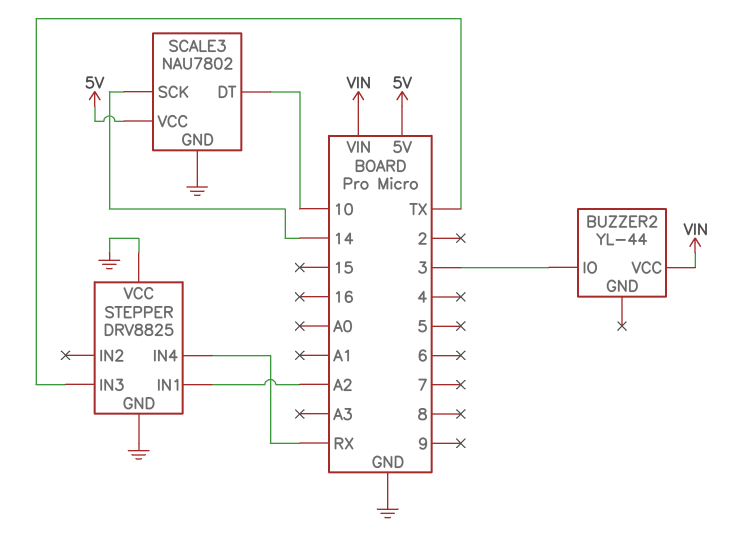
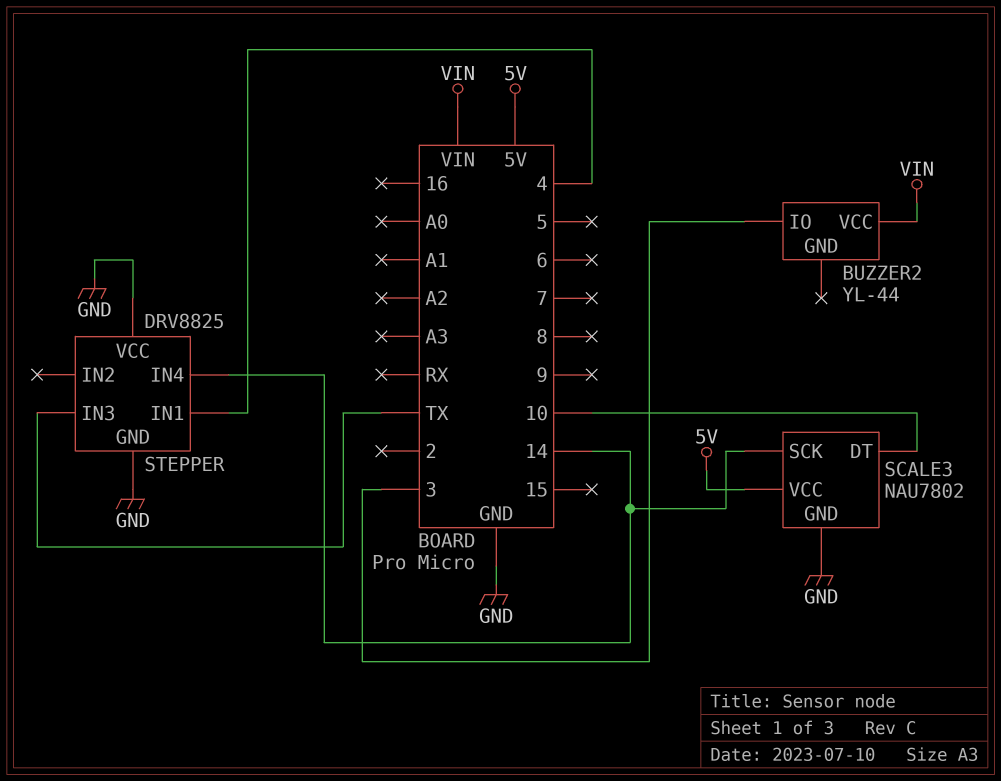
STEPPER pin IN1: A2 -> 4
STEPPER pin IN4: RX -> 14

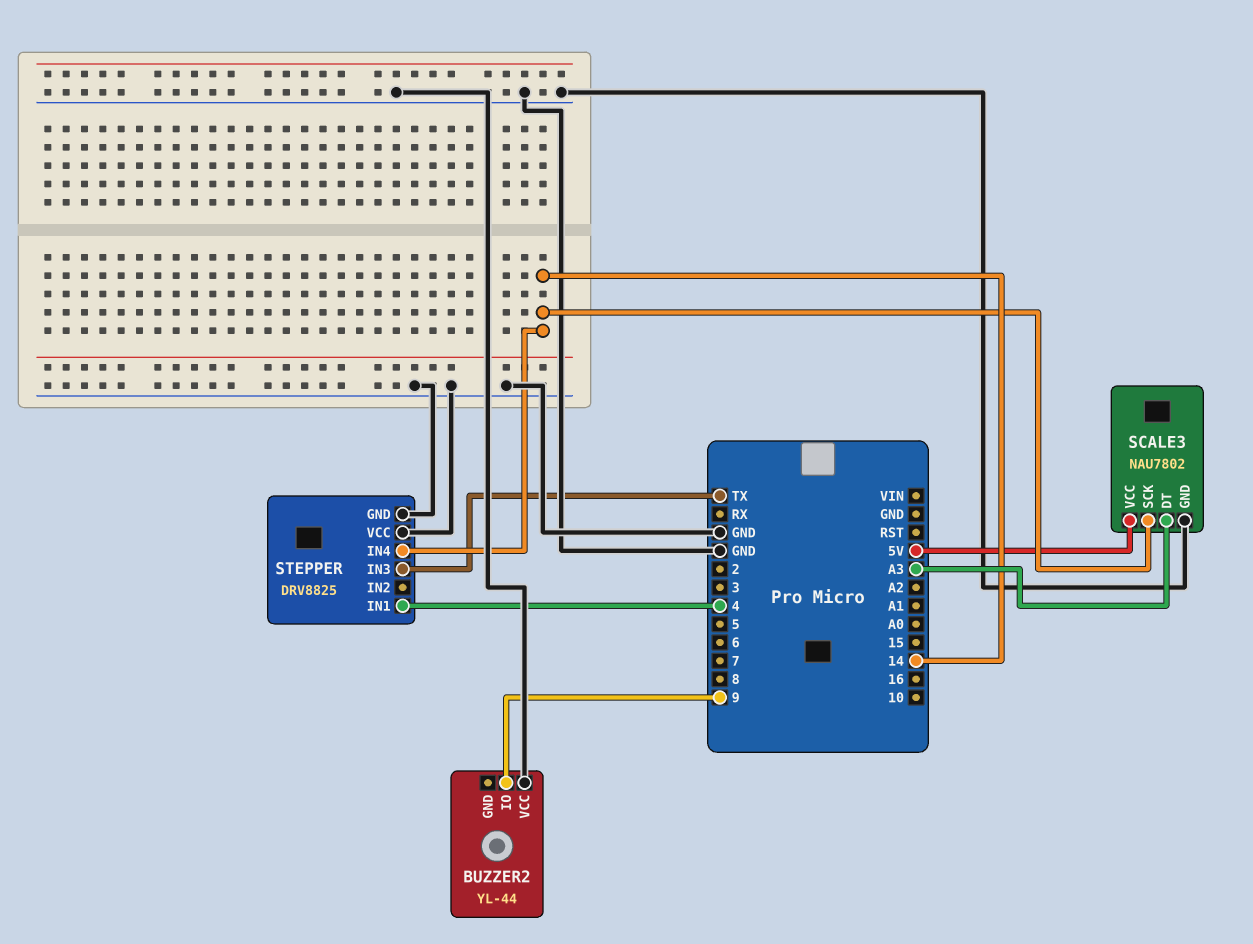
BUZZER2 pin IO: 3 -> 9
BUZZER2 pin VCC: VIN -> GND
SCALE3 pin DT: 10 -> A3

